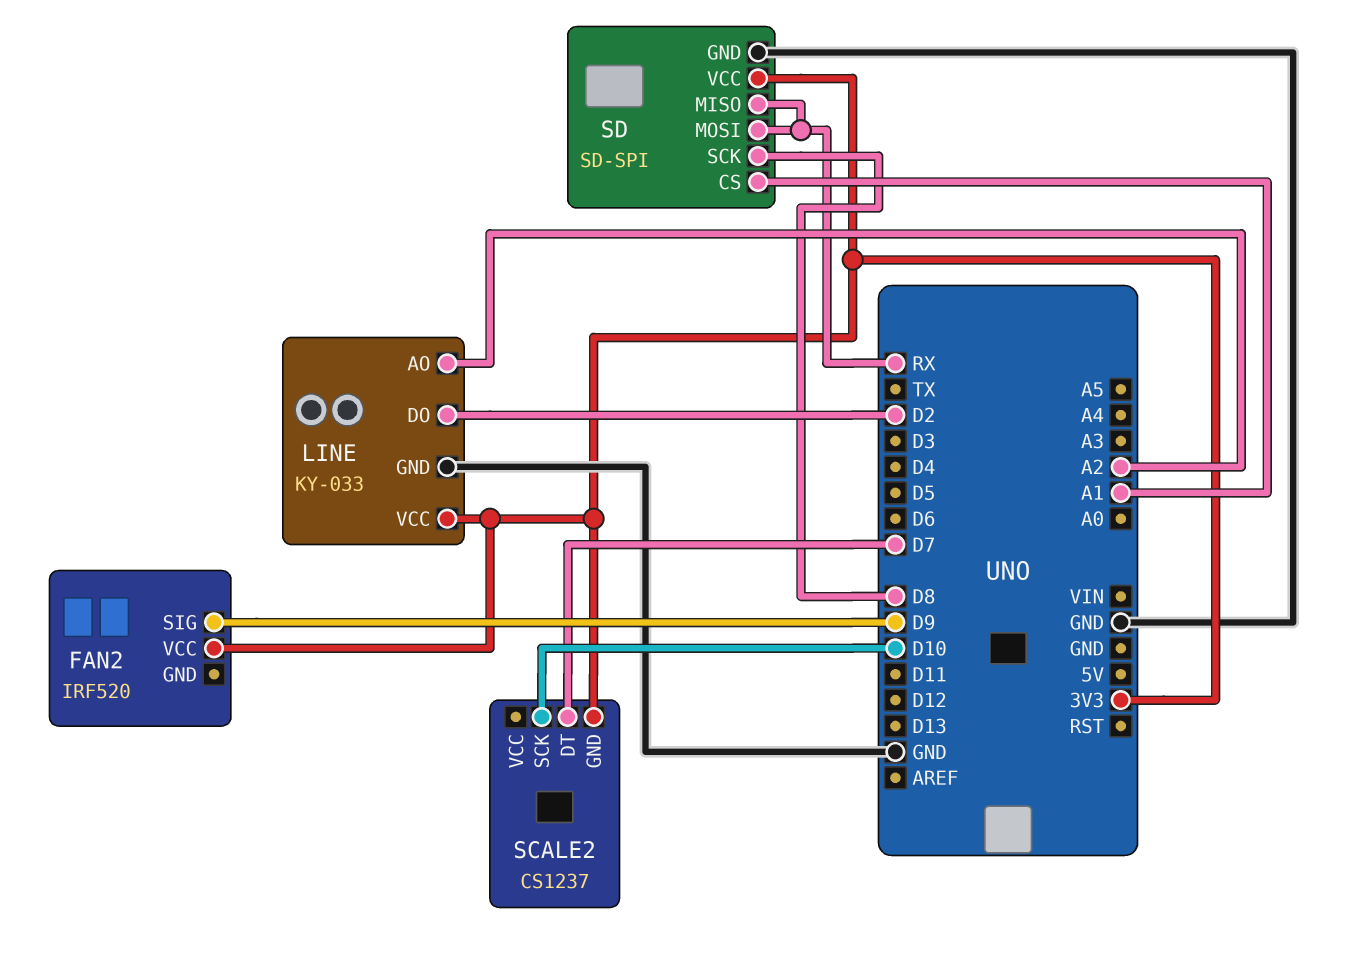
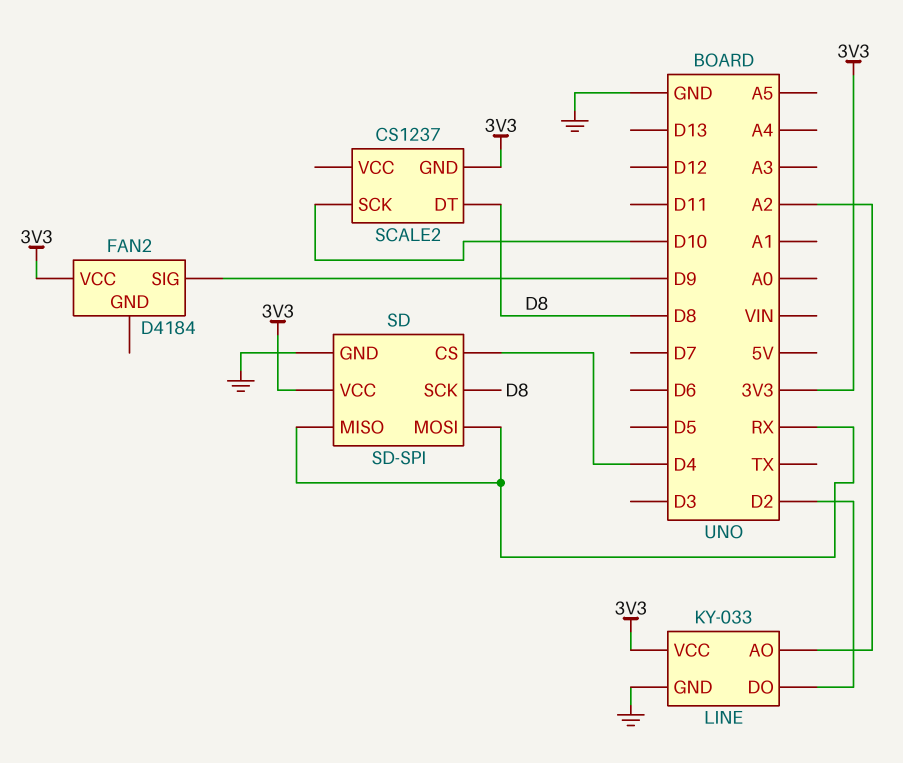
FAN2: IRF520 -> D4184
SCALE2 pin DT: D7 -> D8
SD pin CS: A1 -> D4

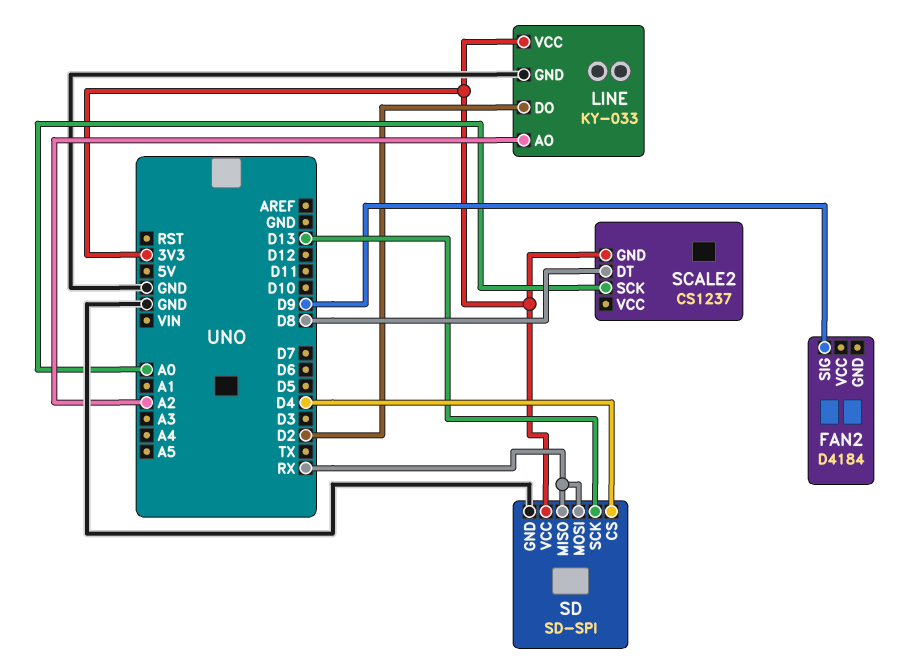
FAN2 pin VCC: 3V3 -> none
SCALE2 pin SCK: D10 -> A0
SD pin SCK: D8 -> D13

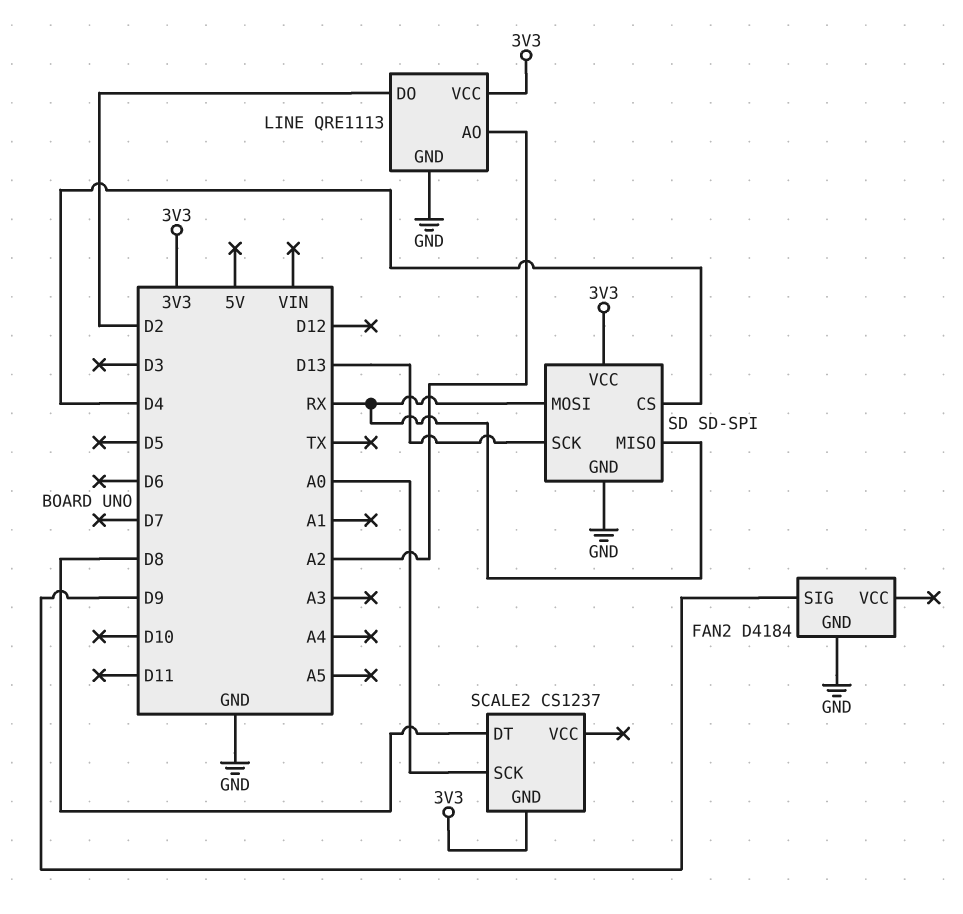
FAN2 pin GND: none -> GND
LINE: KY-033 -> QRE1113

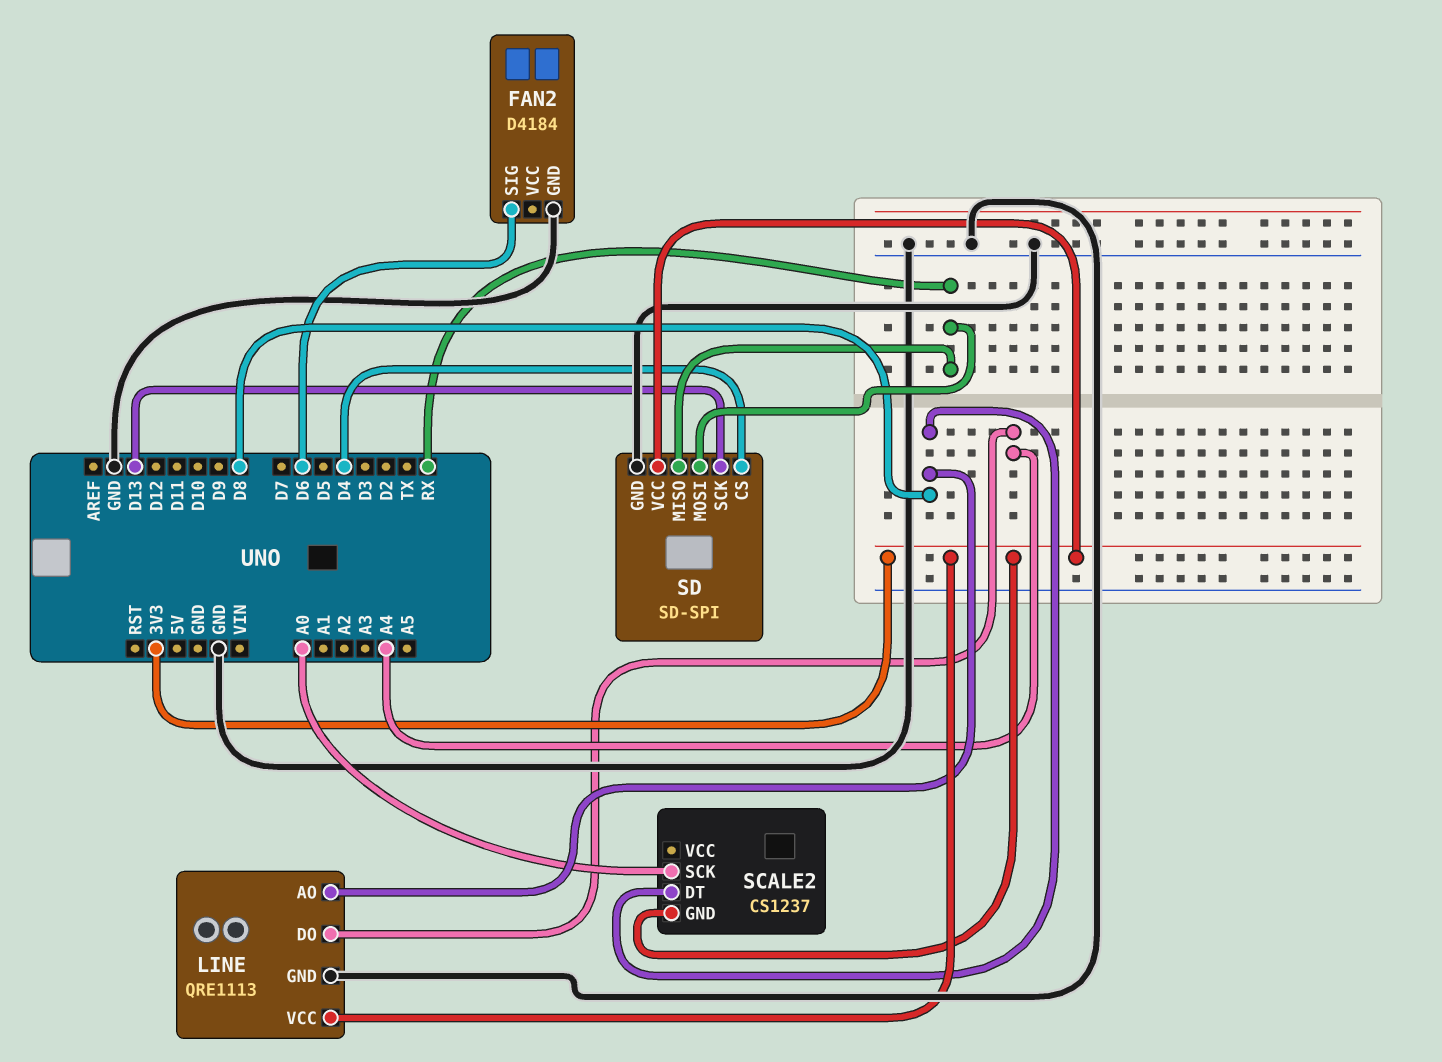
FAN2 pin SIG: D9 -> D6
LINE pin AO: A2 -> D8
LINE pin DO: D2 -> A4

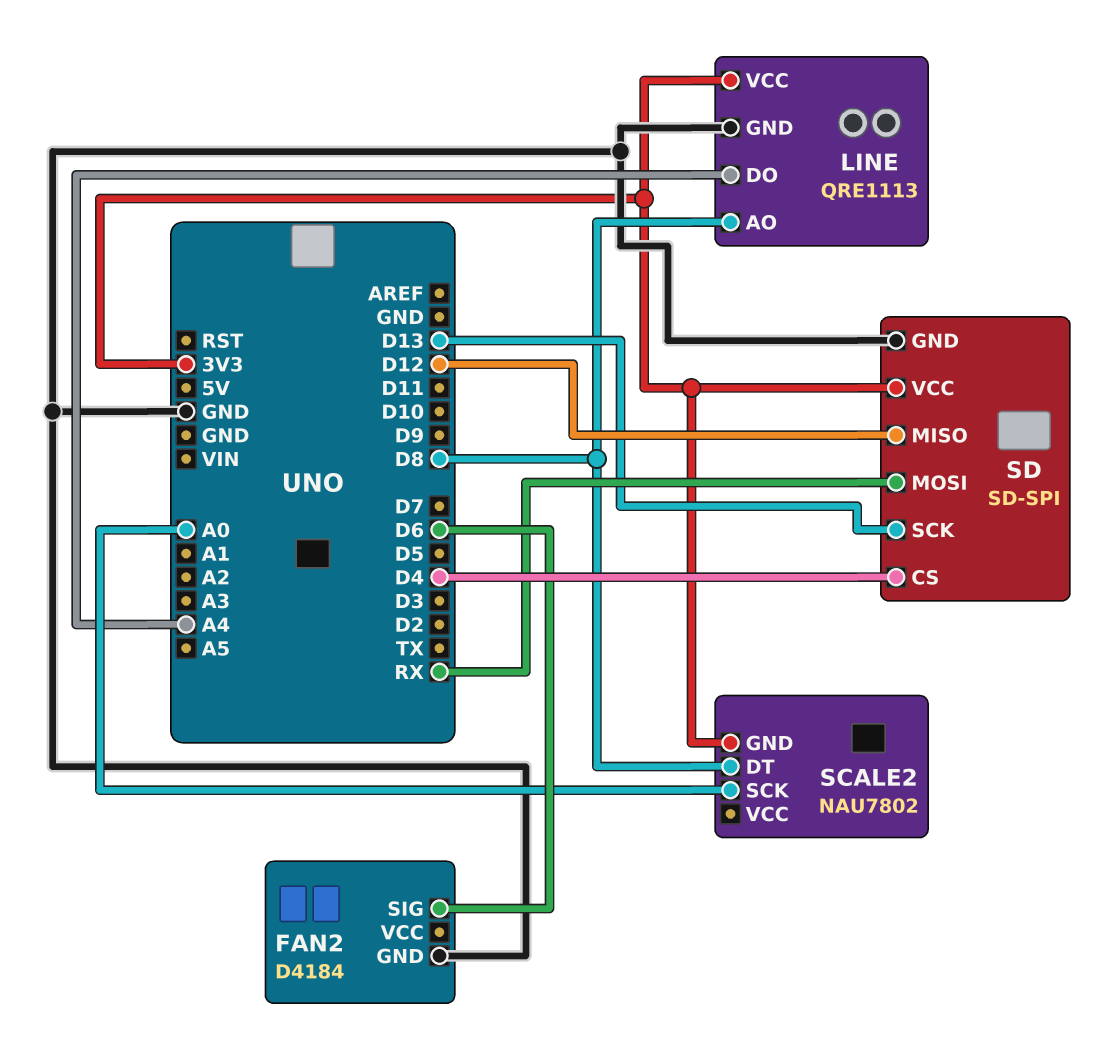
SCALE2: CS1237 -> NAU7802
SD pin MISO: RX -> D12

